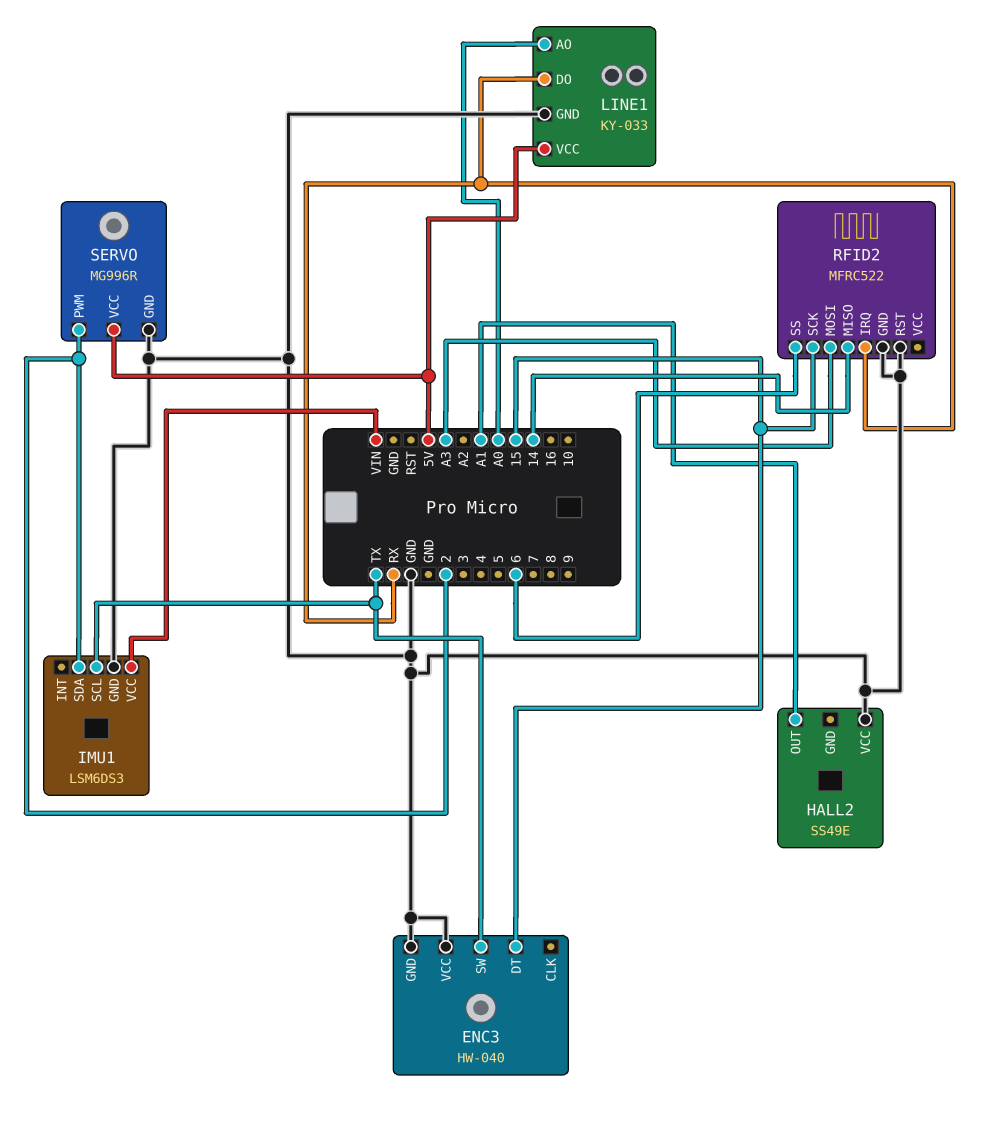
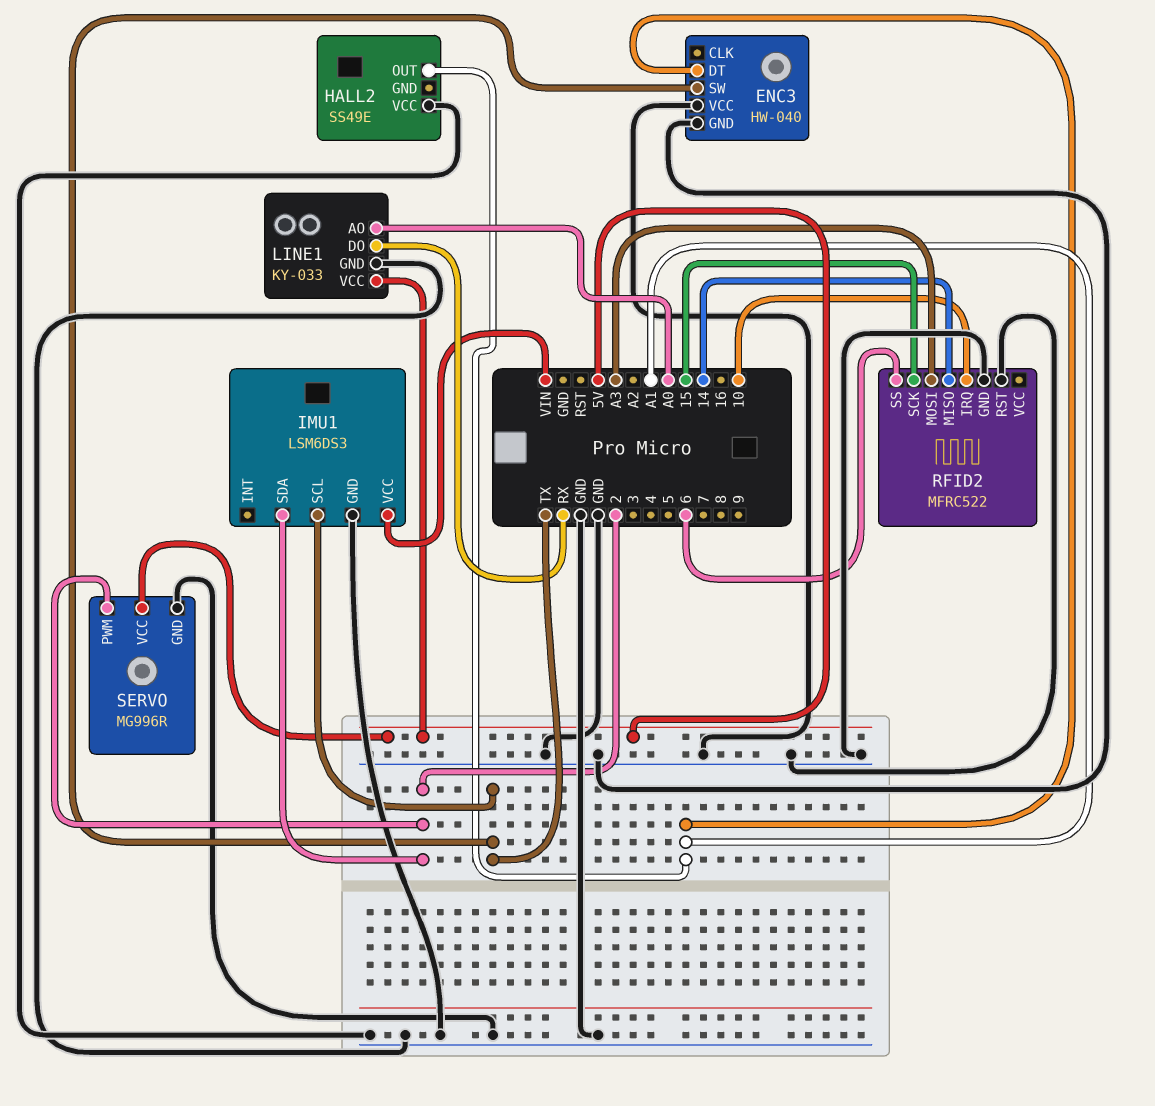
ENC3 pin DT: 15 -> A1
RFID2 pin IRQ: RX -> 10

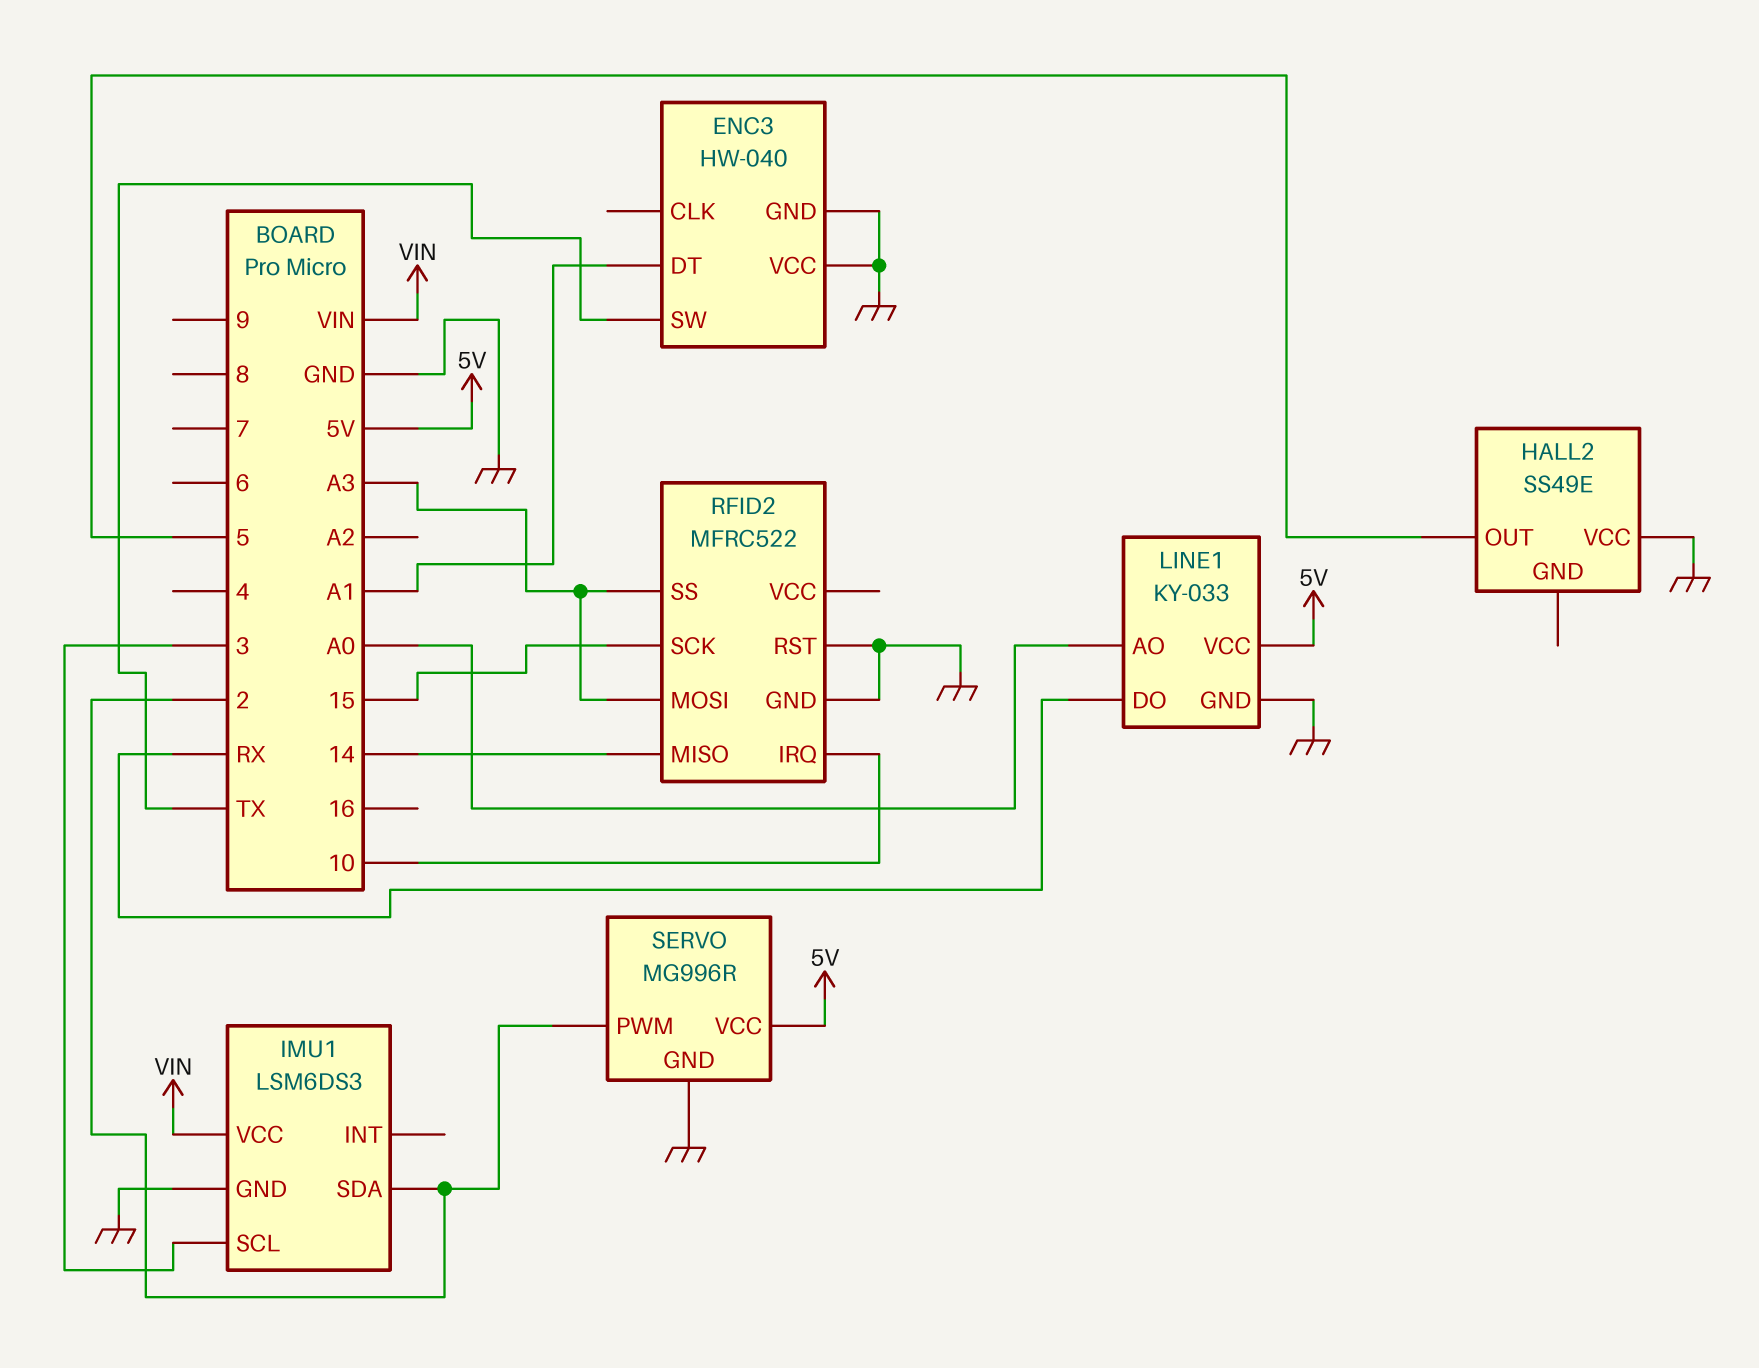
HALL2 pin OUT: A1 -> 5
IMU1 pin SCL: TX -> 3
RFID2 pin SS: 6 -> A3

